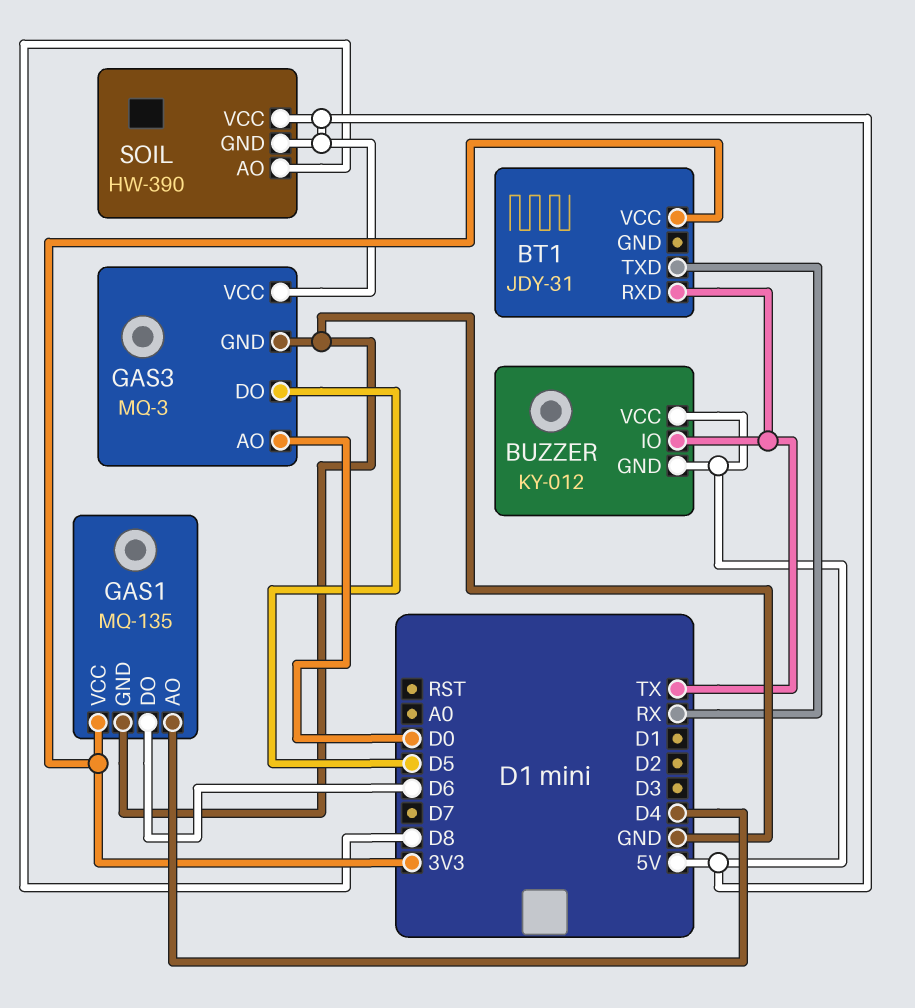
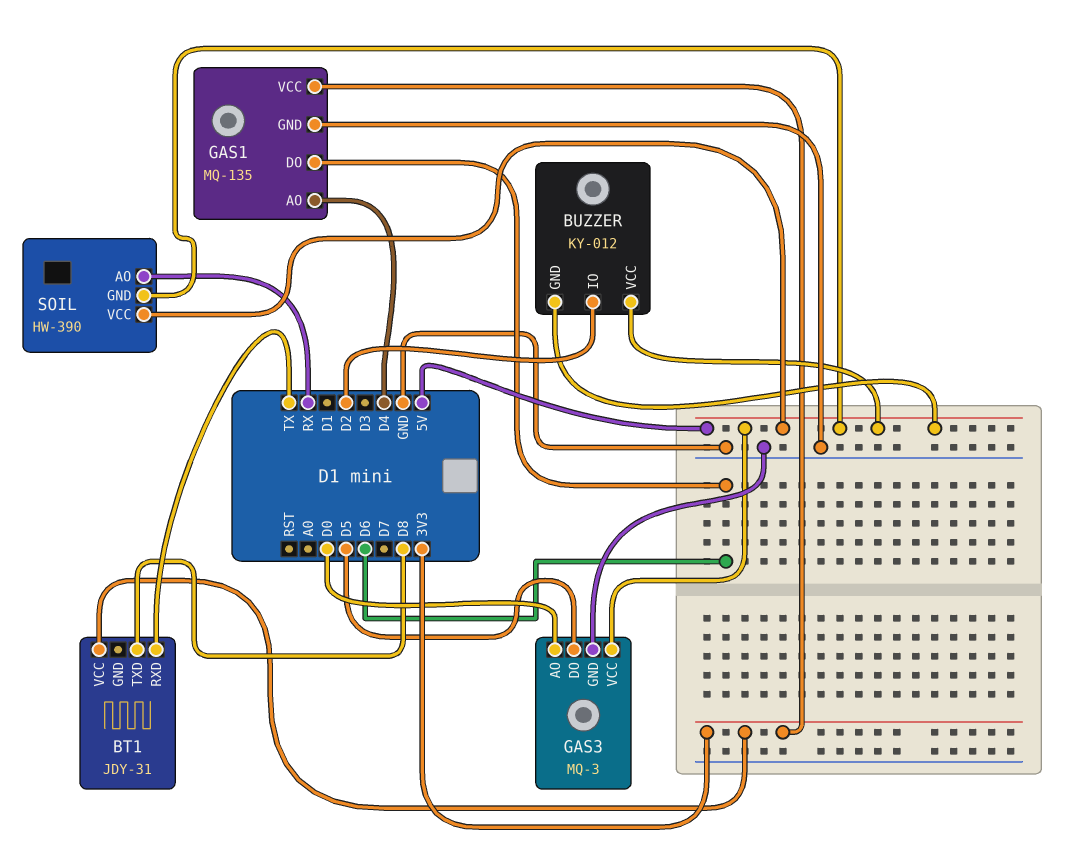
BT1 pin TXD: RX -> D8
BUZZER pin IO: TX -> D2
SOIL pin AO: D8 -> RX

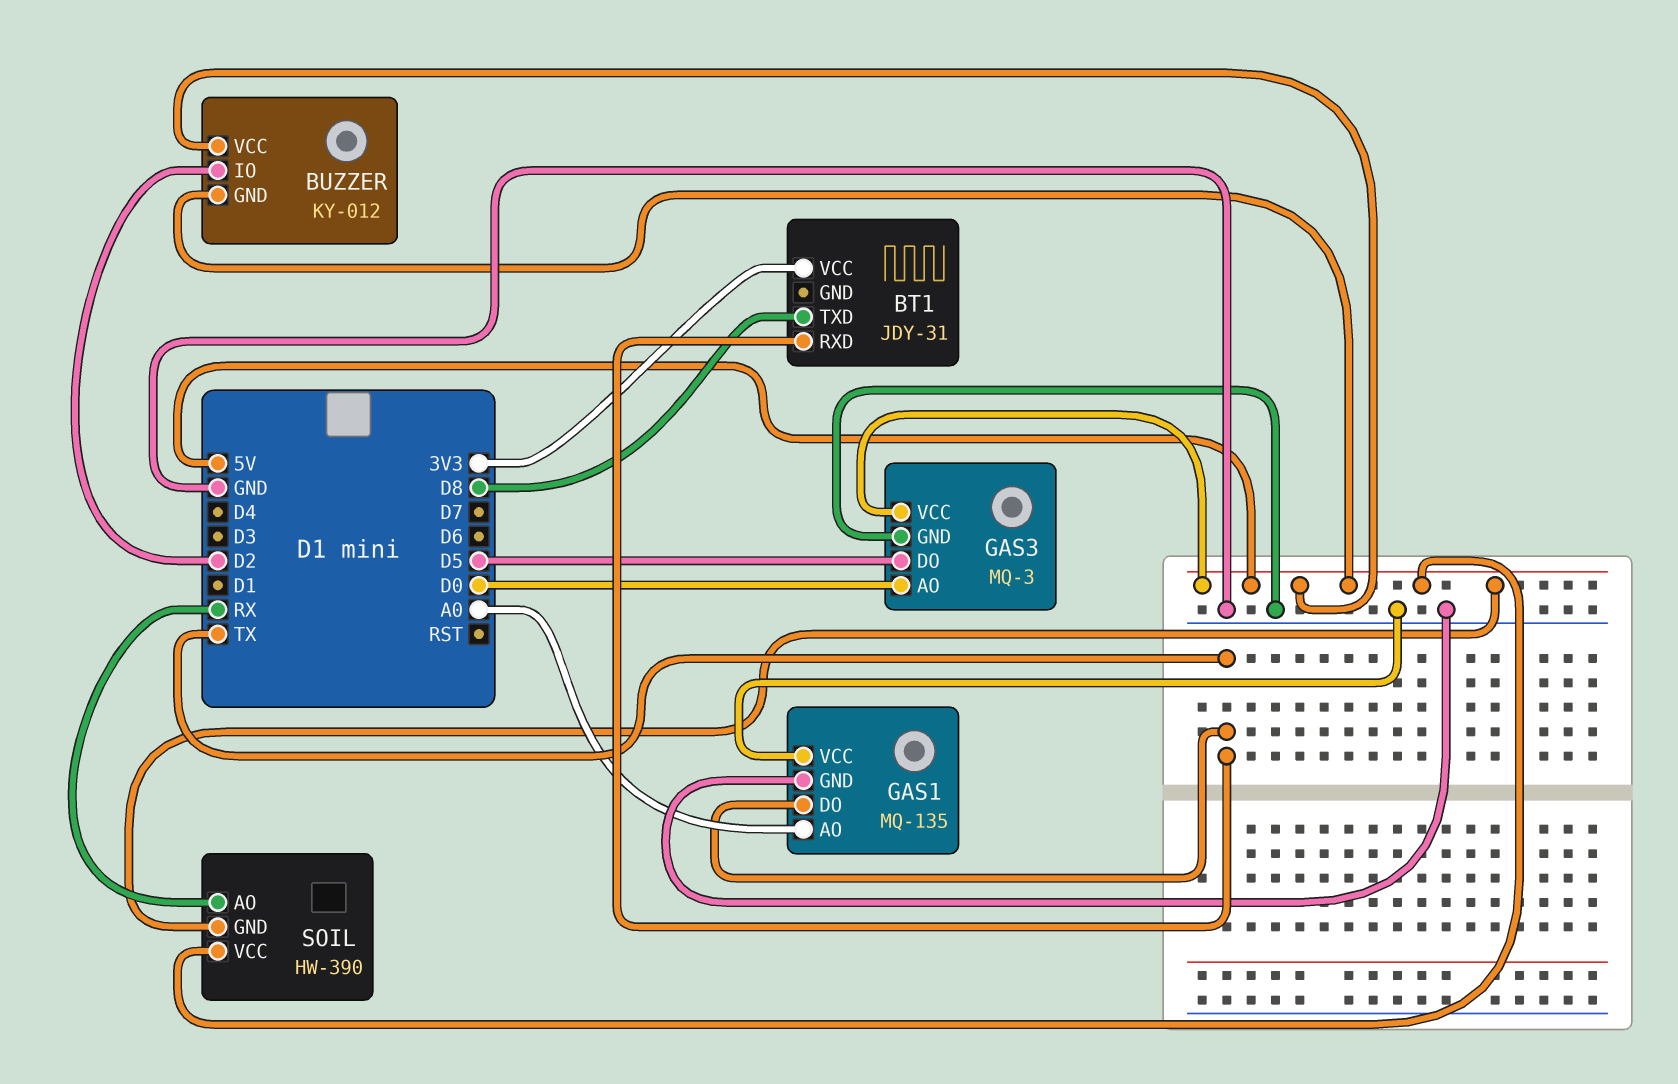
GAS1 pin AO: D4 -> A0
GAS1 pin DO: D6 -> TX
GAS1 pin VCC: 3V3 -> GND

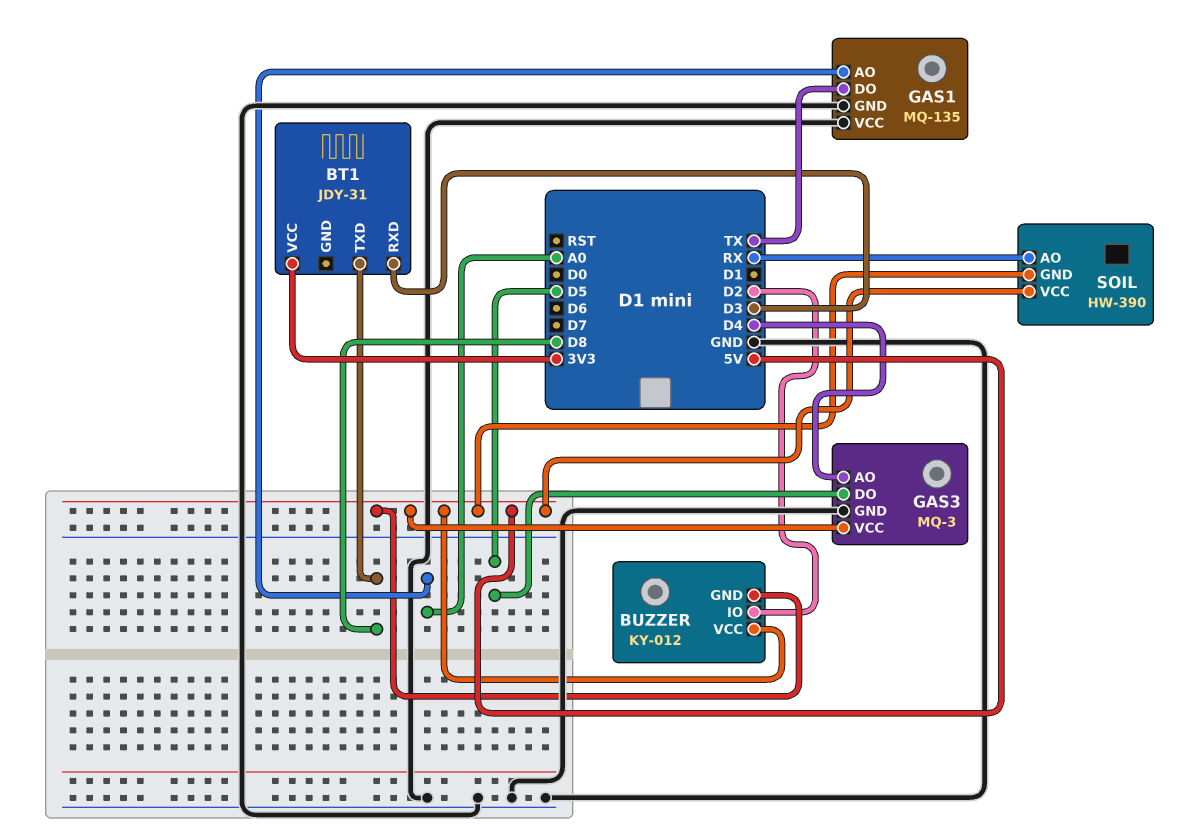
BT1 pin RXD: TX -> D3
GAS3 pin AO: D0 -> D4

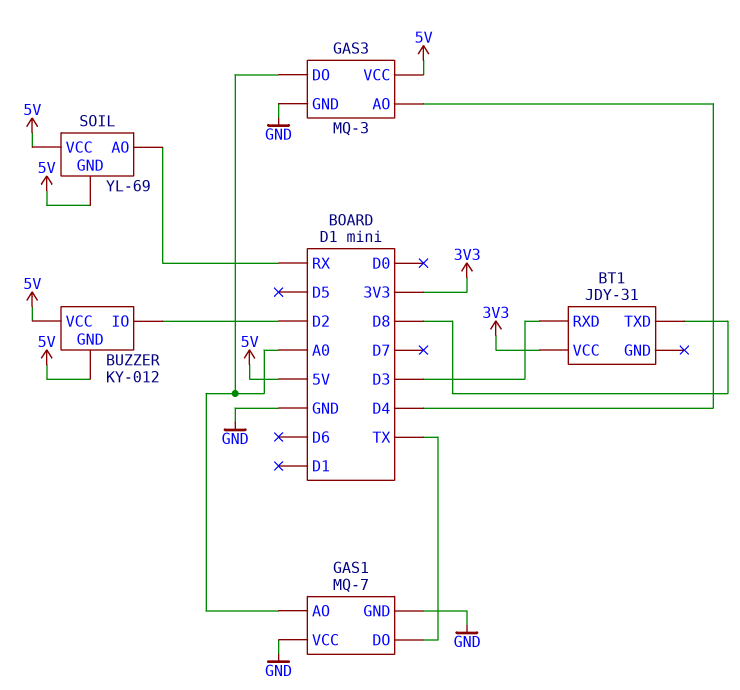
GAS1: MQ-135 -> MQ-7
GAS3 pin DO: D5 -> A0
SOIL: HW-390 -> YL-69

